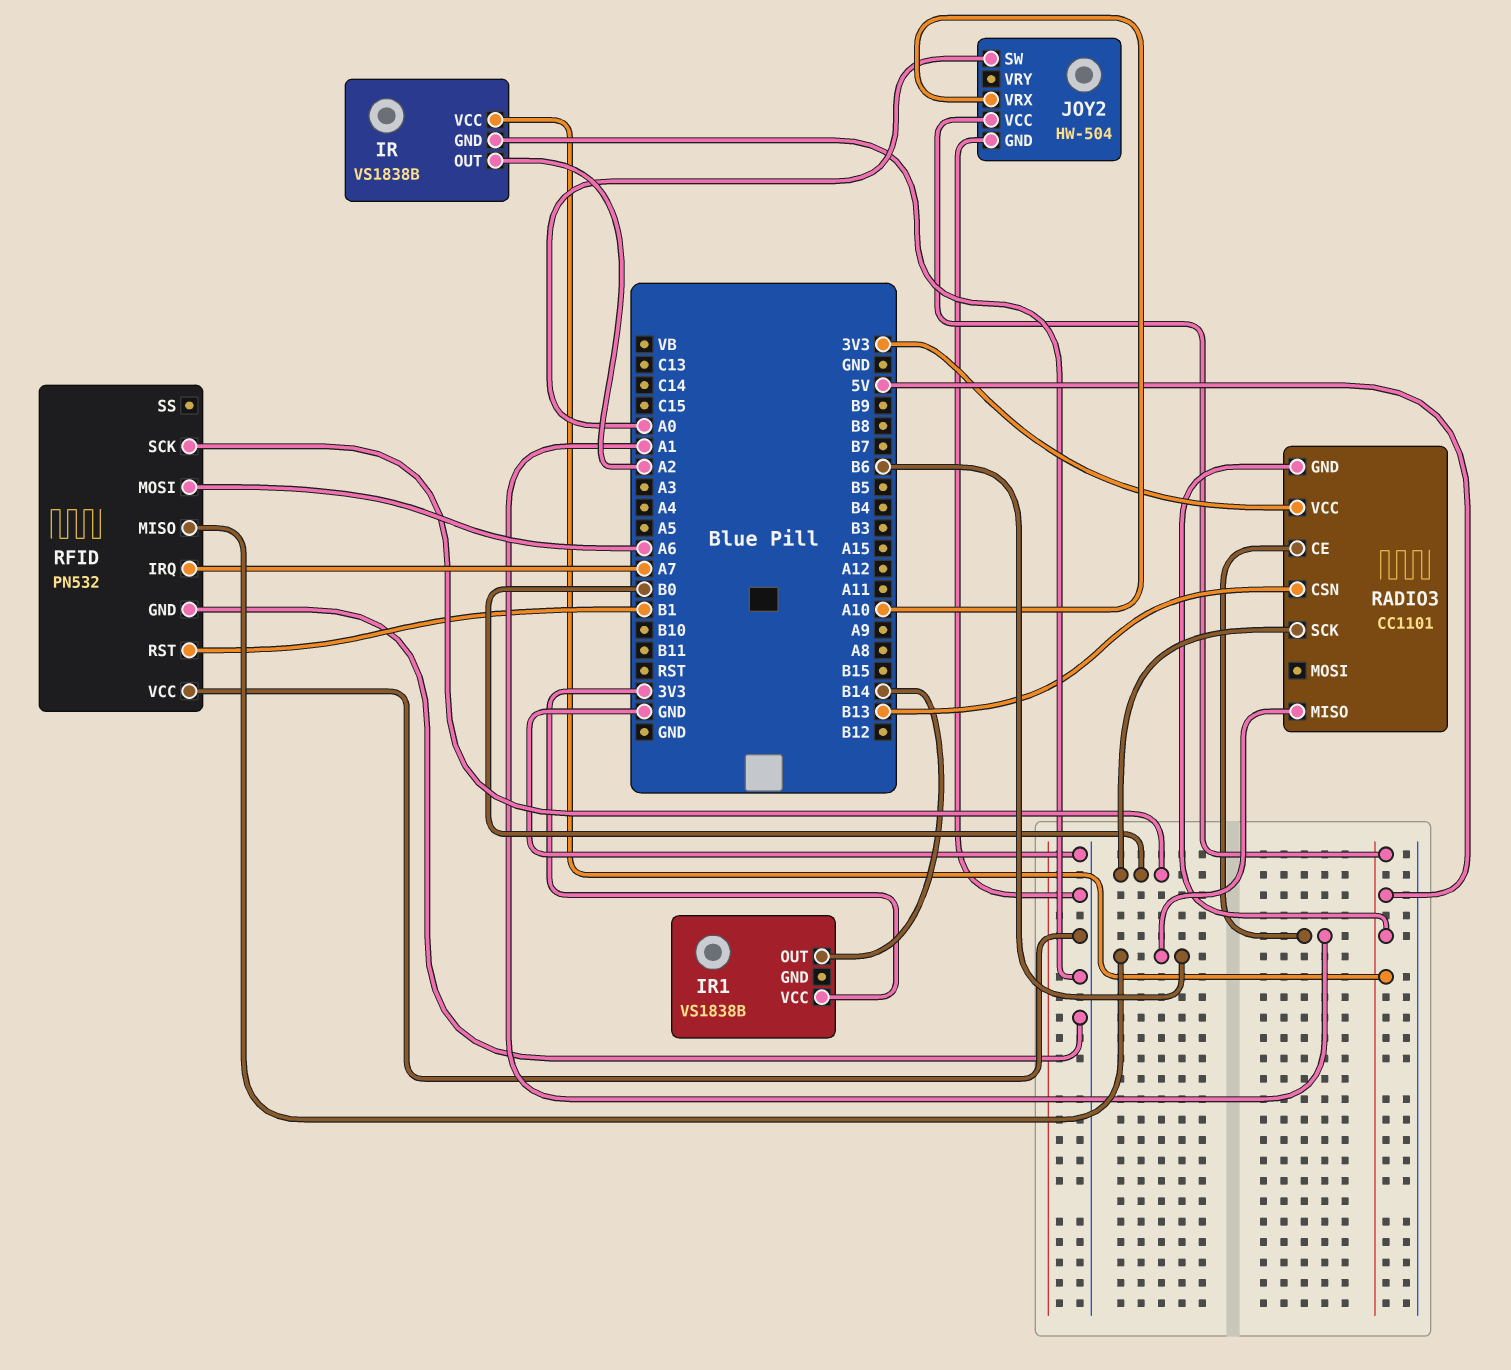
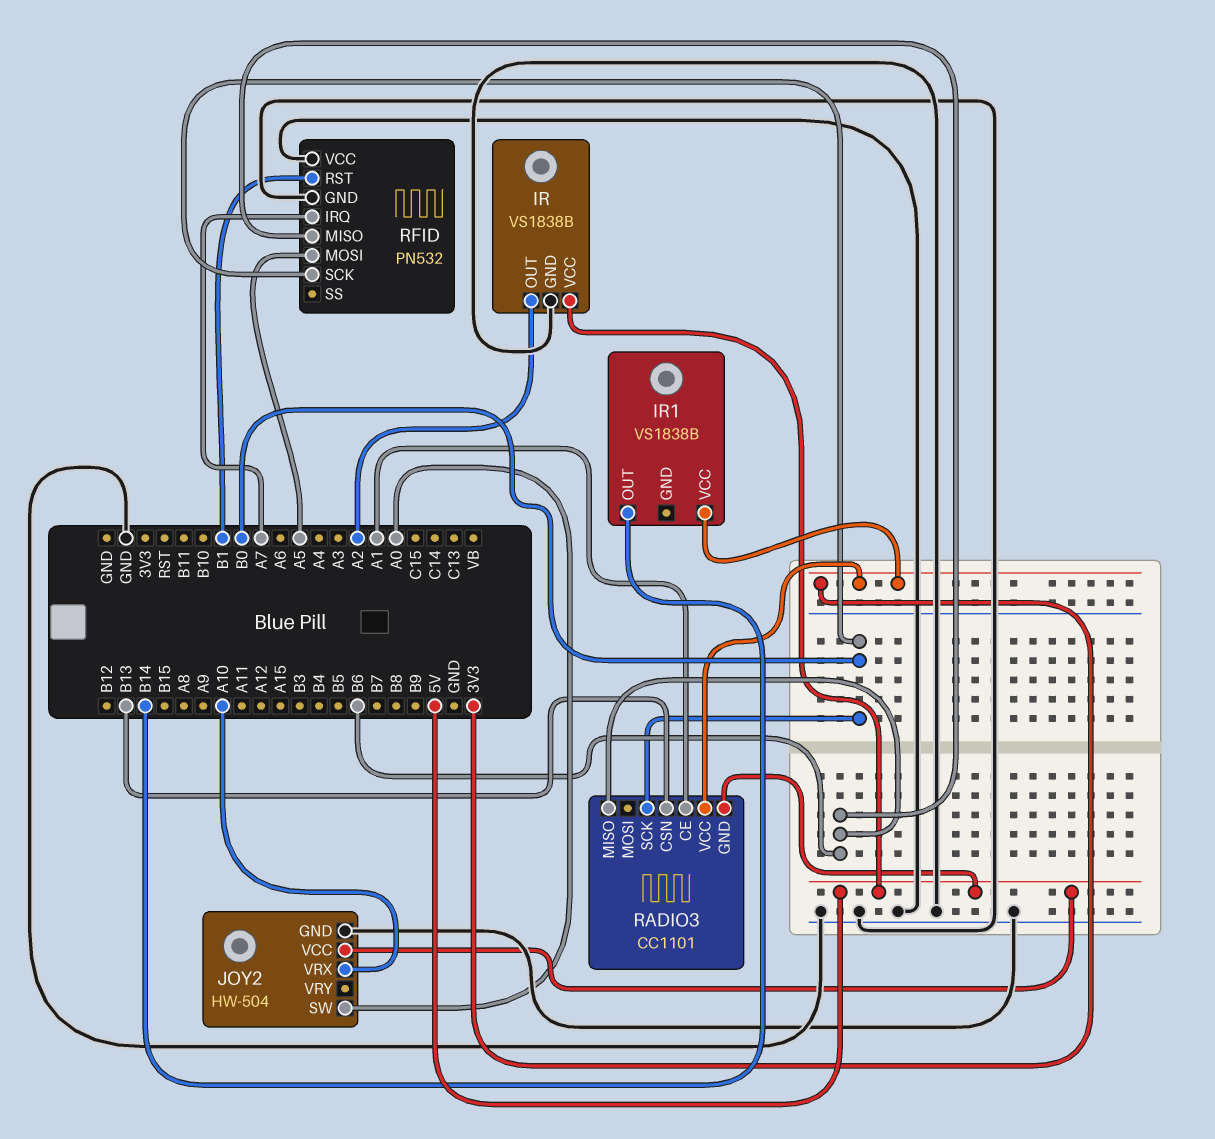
RFID pin MOSI: A6 -> A5

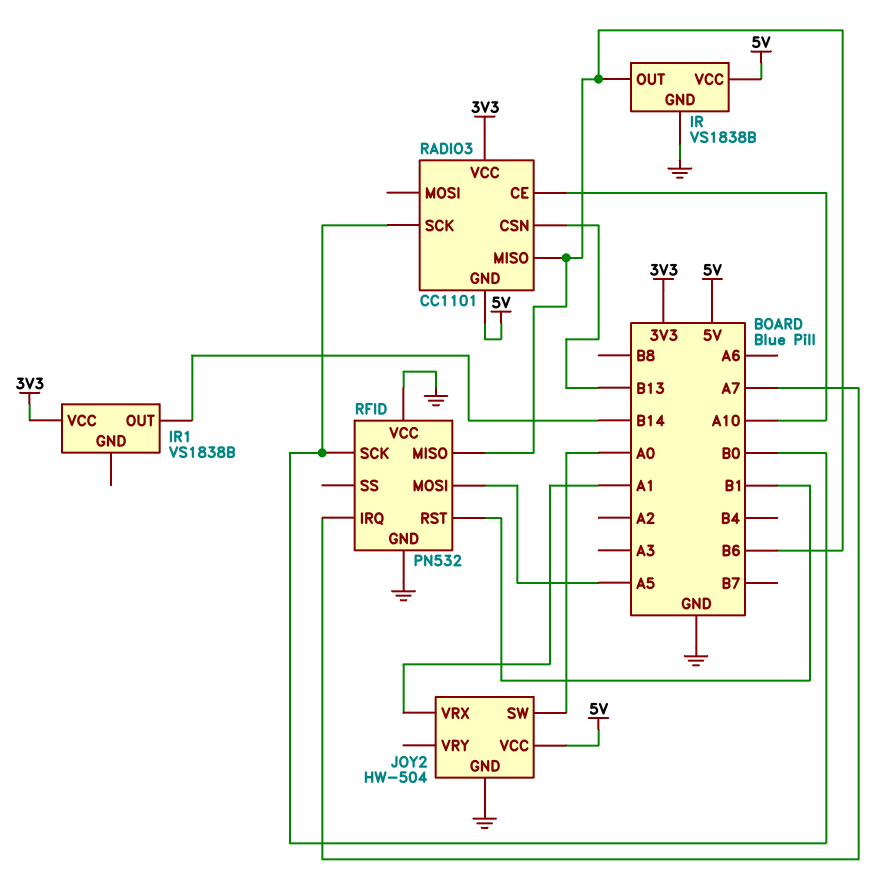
IR pin OUT: A2 -> B6
JOY2 pin VRX: A10 -> A1
RADIO3 pin CE: A1 -> A10

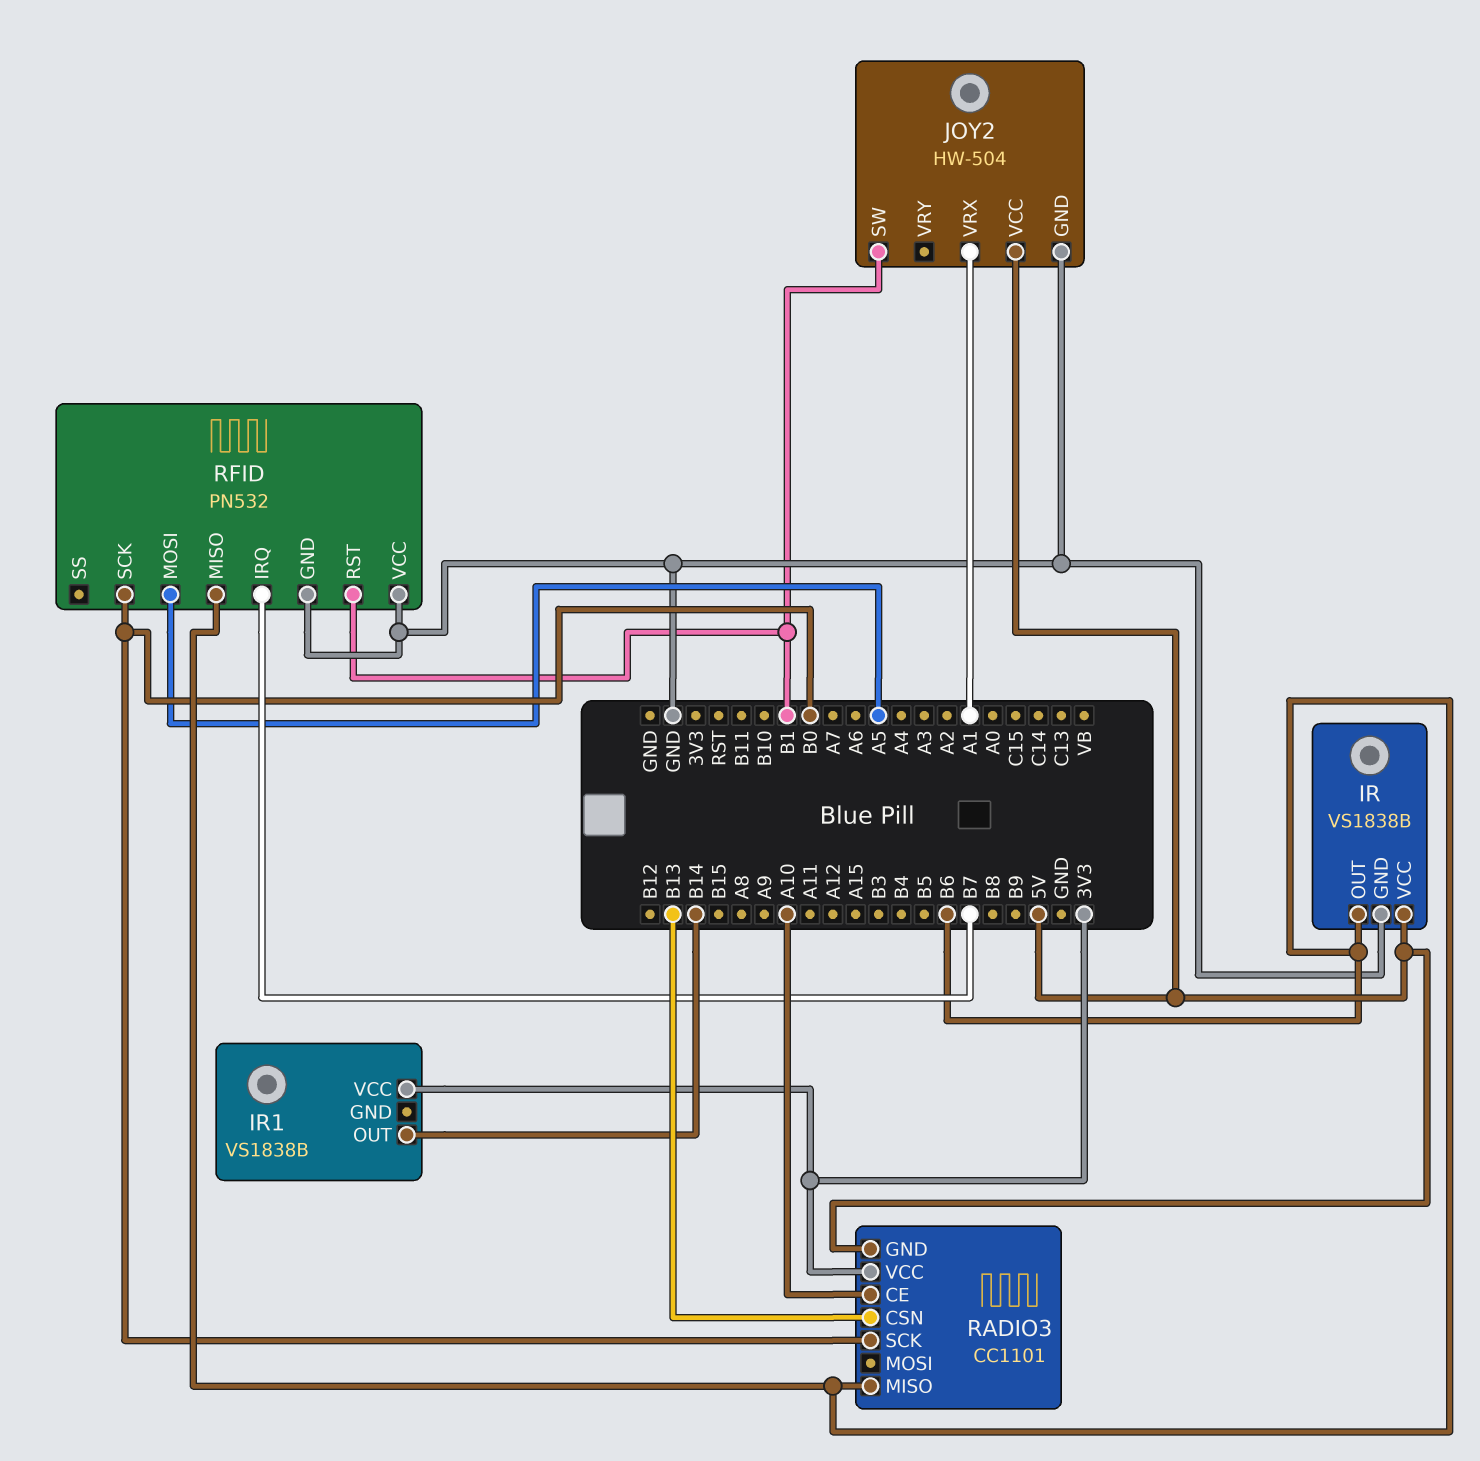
JOY2 pin SW: A0 -> B1
RFID pin IRQ: A7 -> B7

